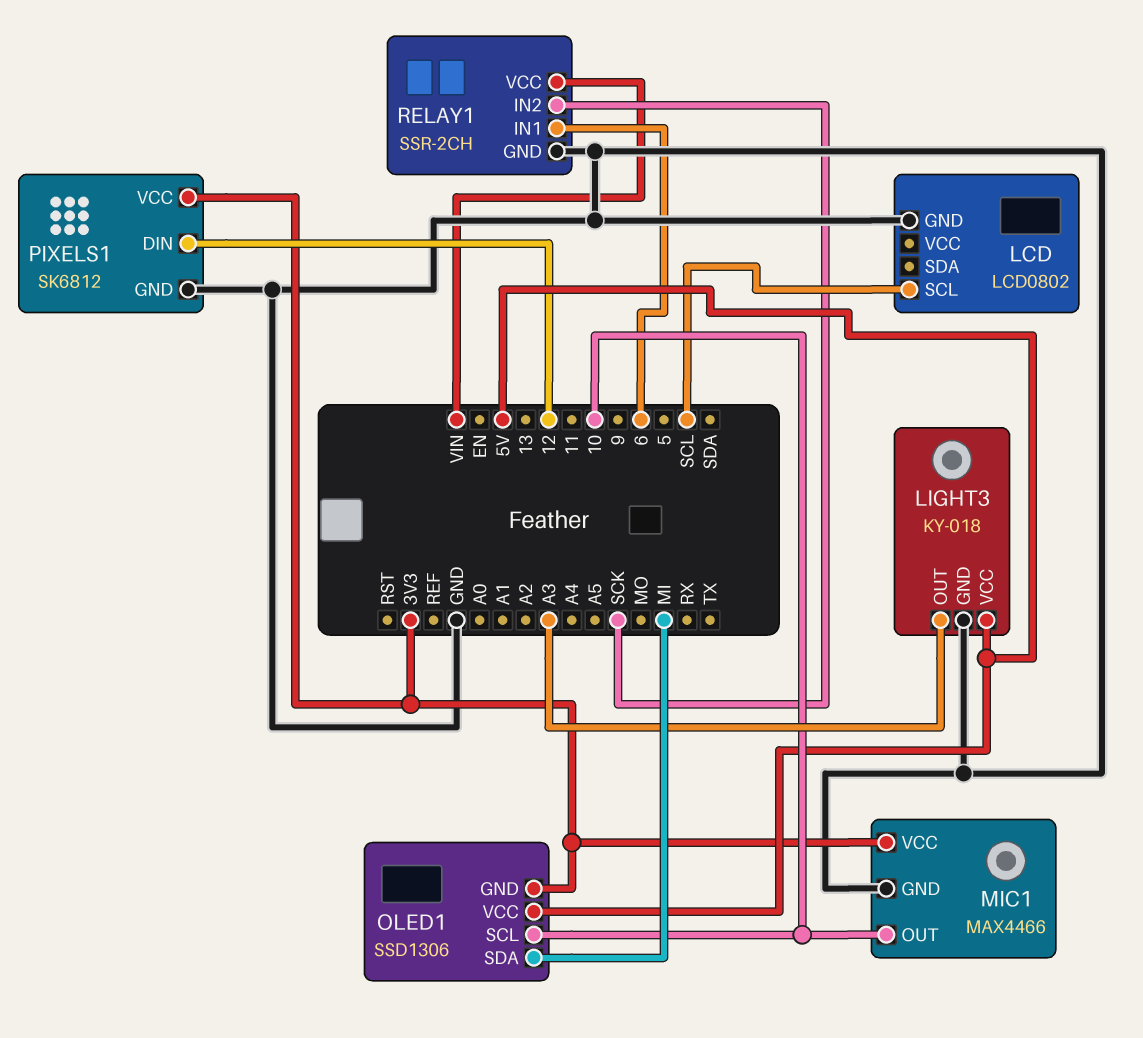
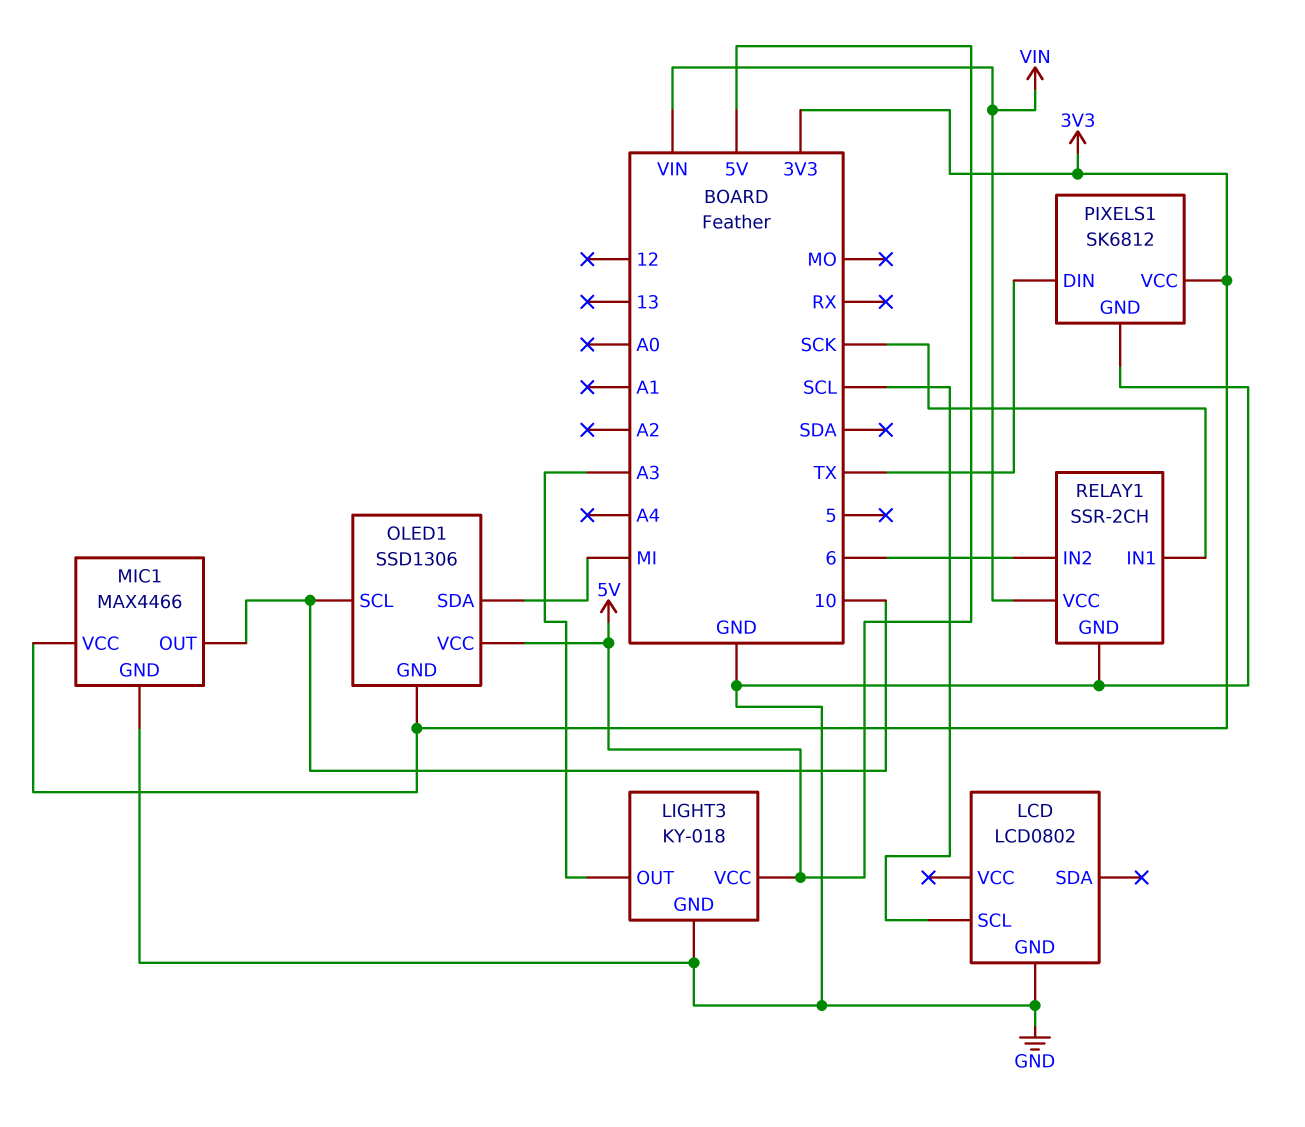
PIXELS1 pin DIN: 12 -> TX
RELAY1 pin IN1: 6 -> SCK
RELAY1 pin IN2: SCK -> 6

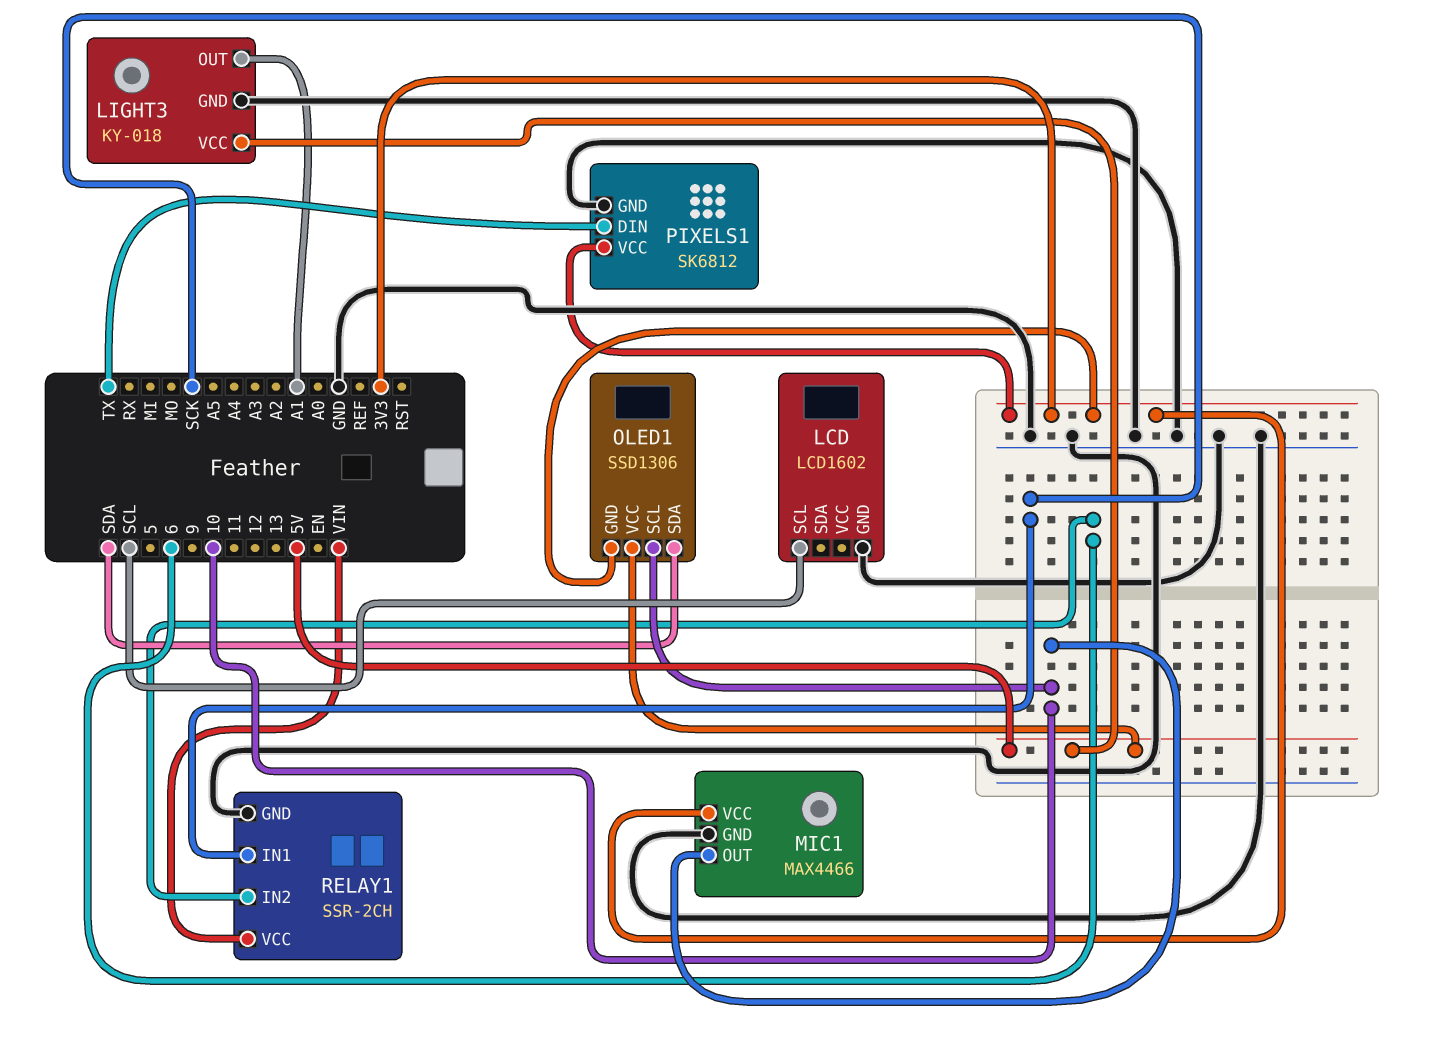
LCD: LCD0802 -> LCD1602
LIGHT3 pin OUT: A3 -> A1
OLED1 pin SDA: MI -> SDA

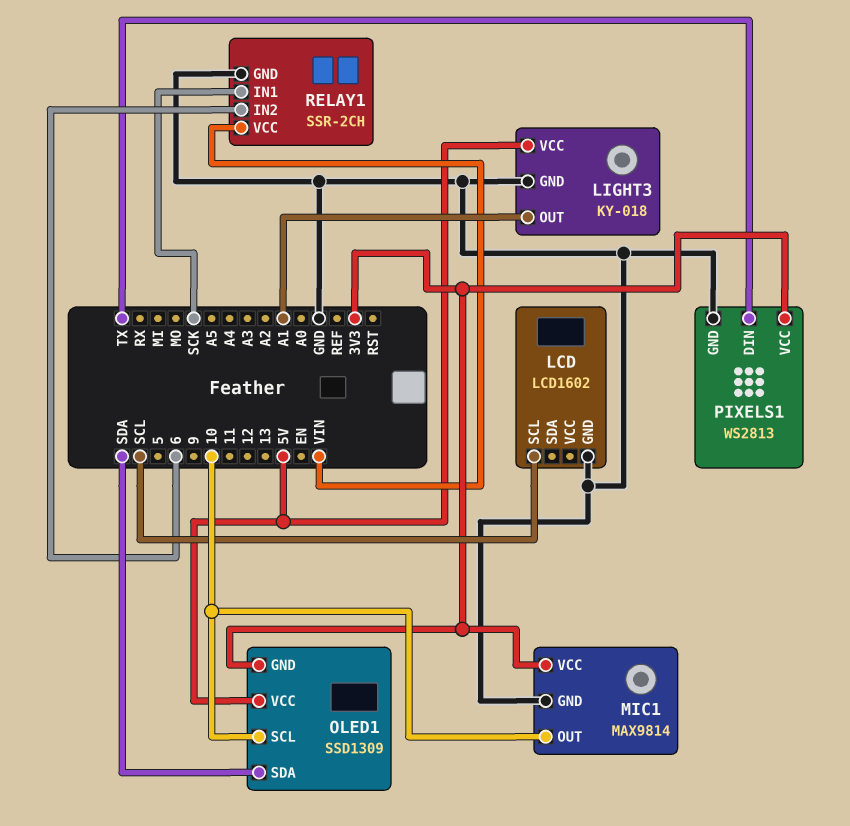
MIC1: MAX4466 -> MAX9814
OLED1: SSD1306 -> SSD1309
PIXELS1: SK6812 -> WS2813

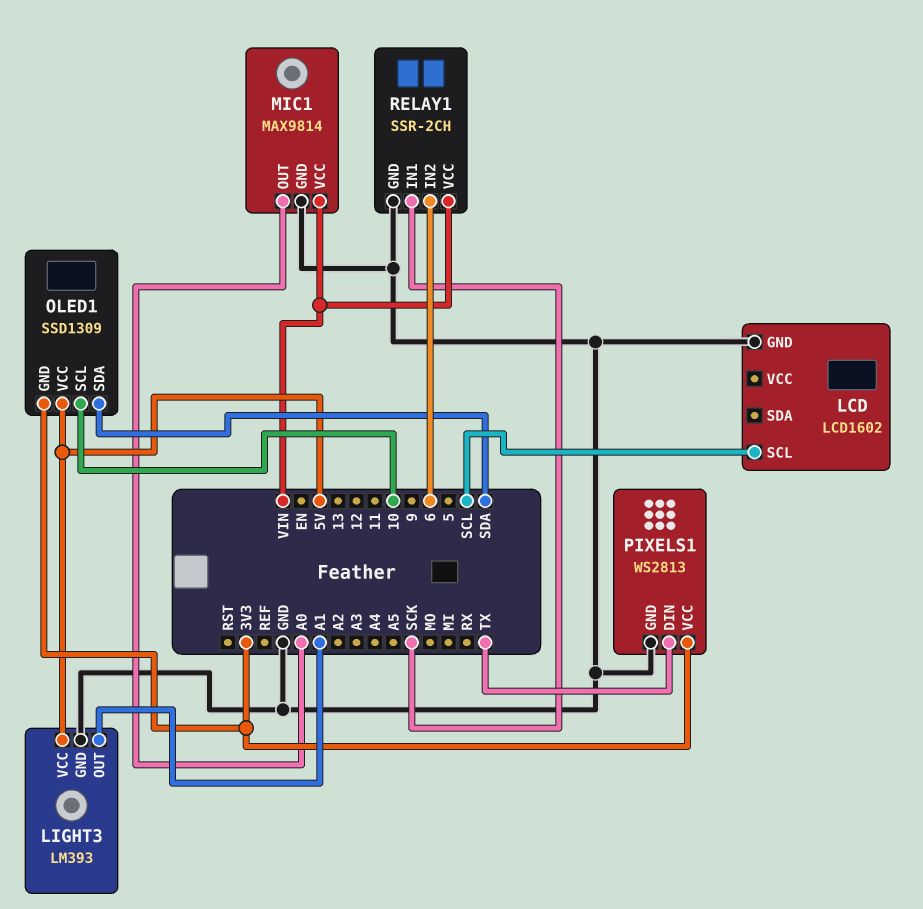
LIGHT3: KY-018 -> LM393
MIC1 pin OUT: 10 -> A0
MIC1 pin VCC: 3V3 -> VIN

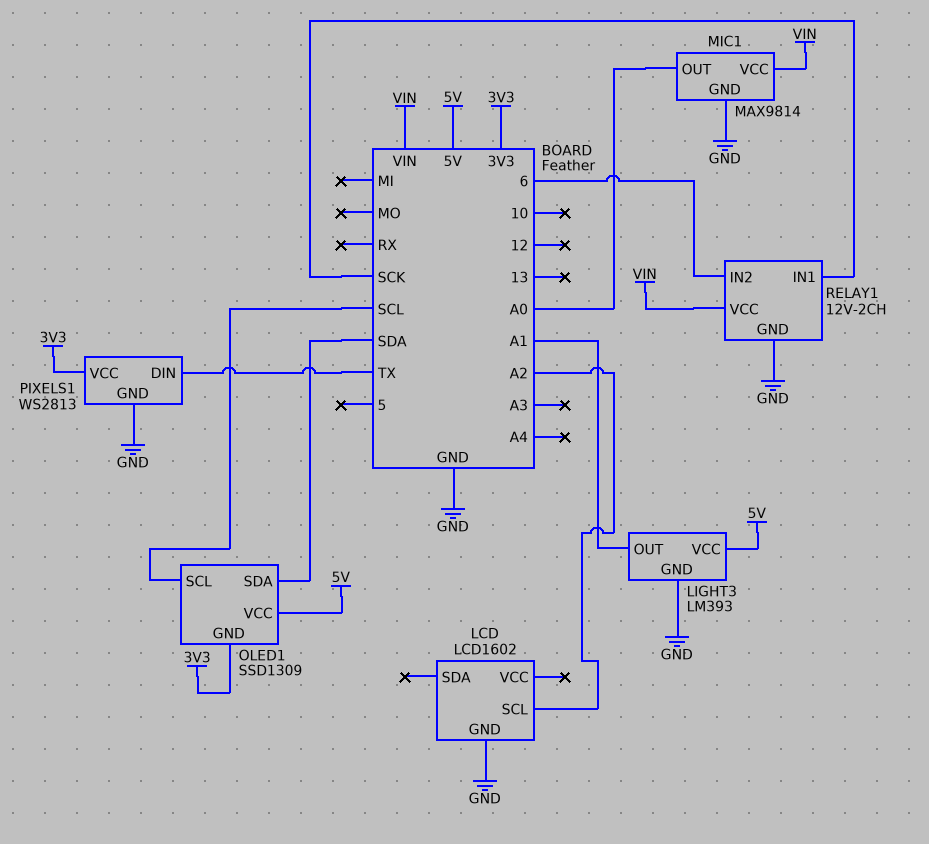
LCD pin SCL: SCL -> A2
OLED1 pin SCL: 10 -> SCL
RELAY1: SSR-2CH -> 12V-2CH

